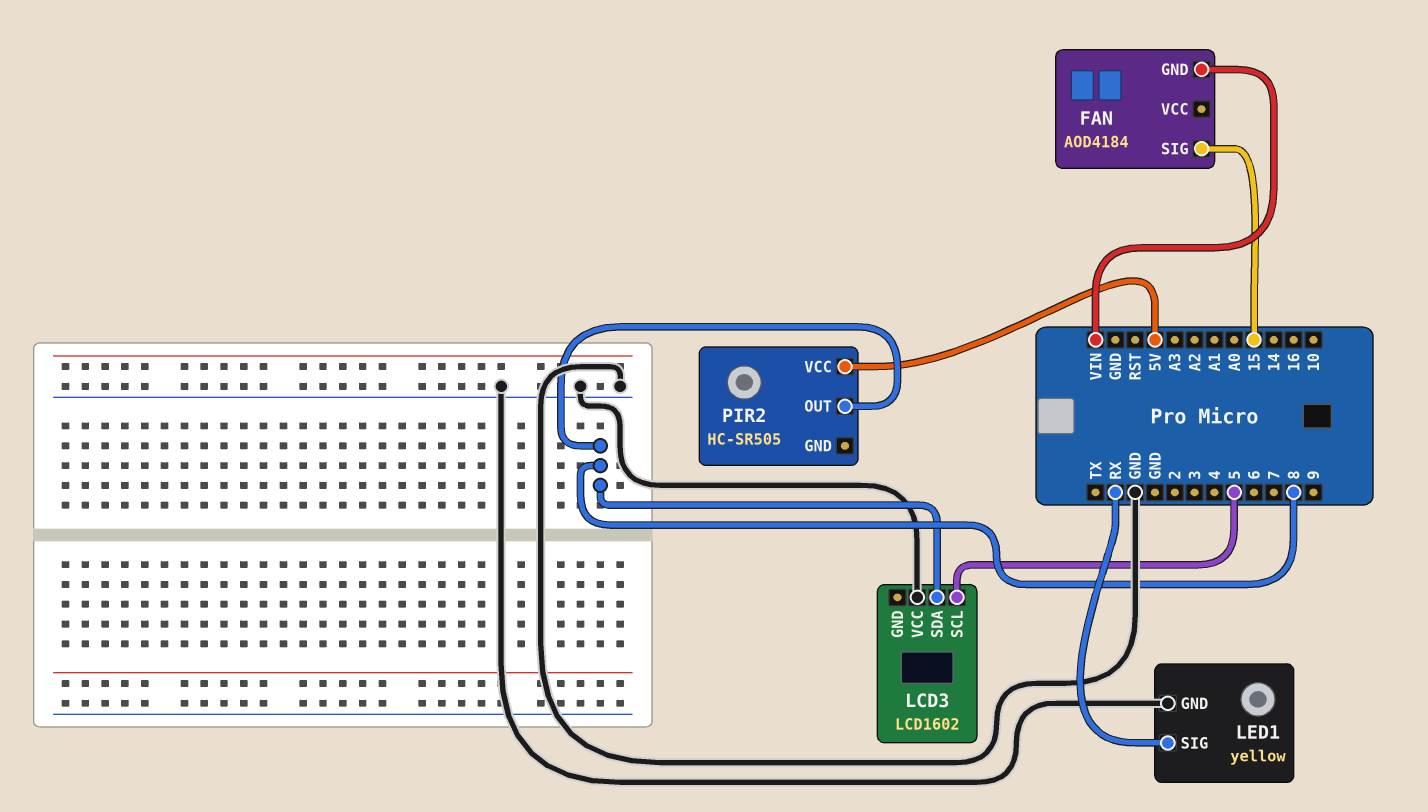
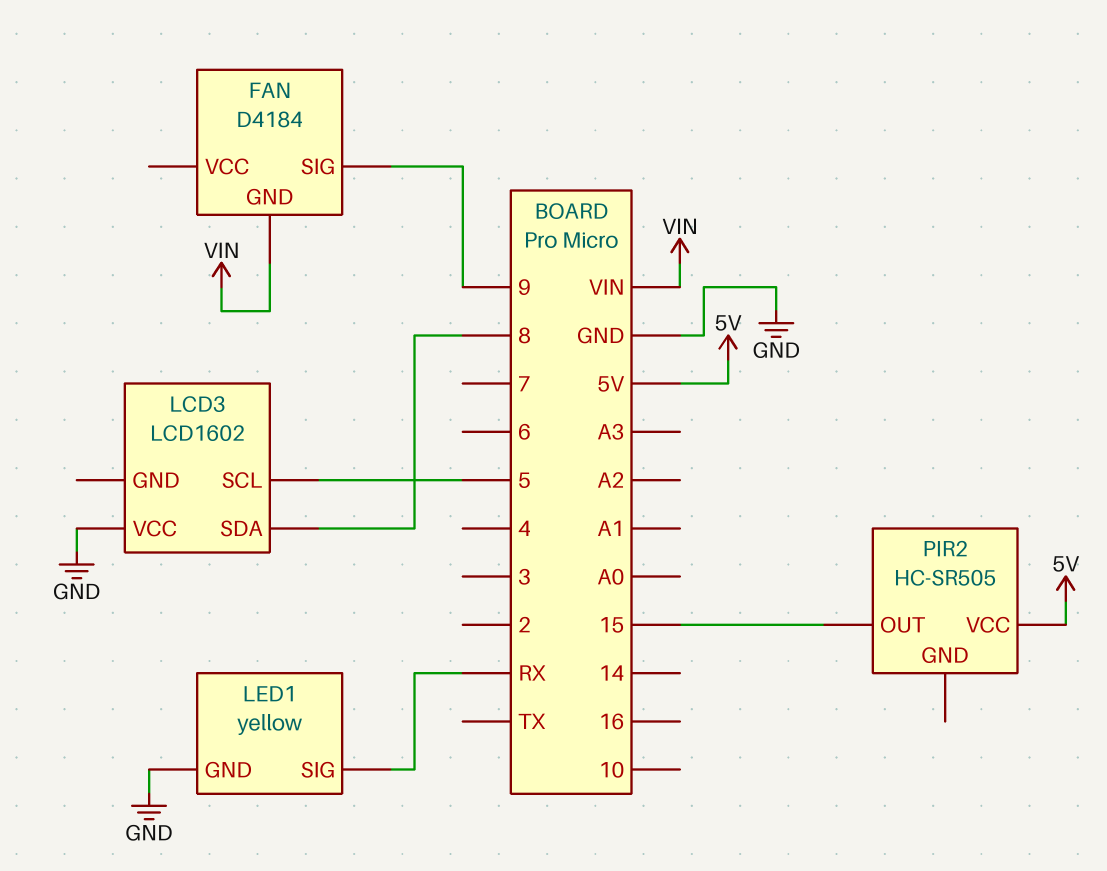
FAN: AOD4184 -> D4184
FAN pin SIG: 15 -> 9
PIR2 pin OUT: 8 -> 15

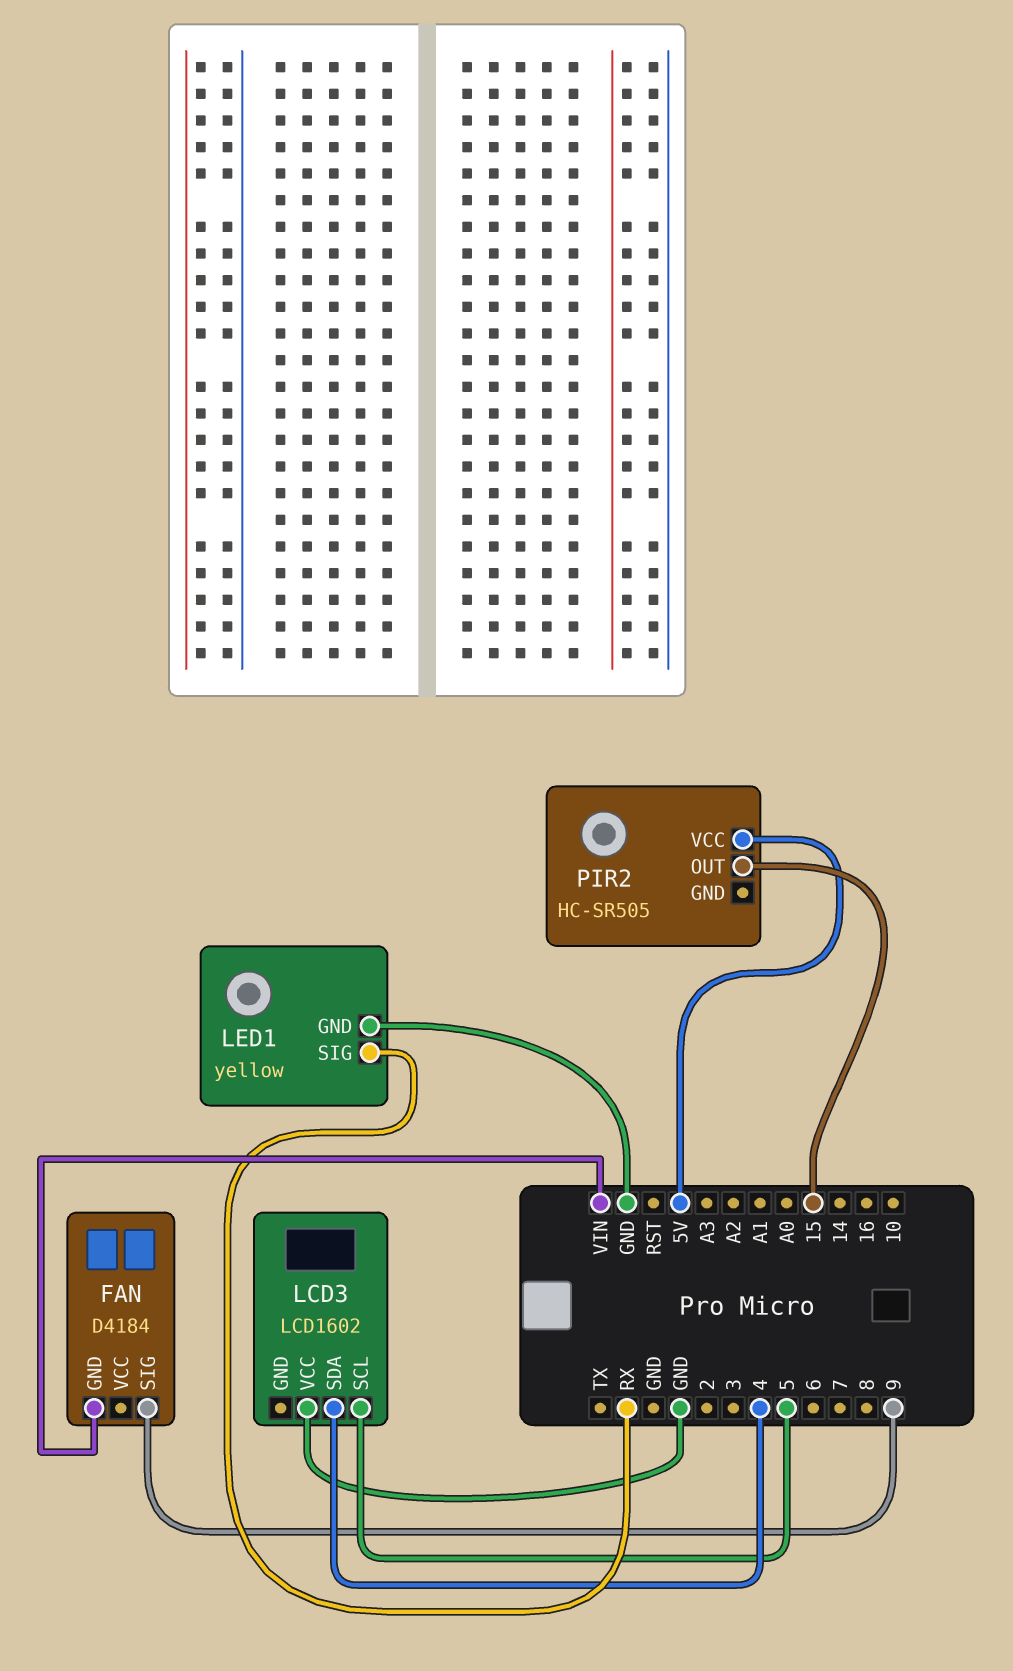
LCD3 pin SDA: 8 -> 4

